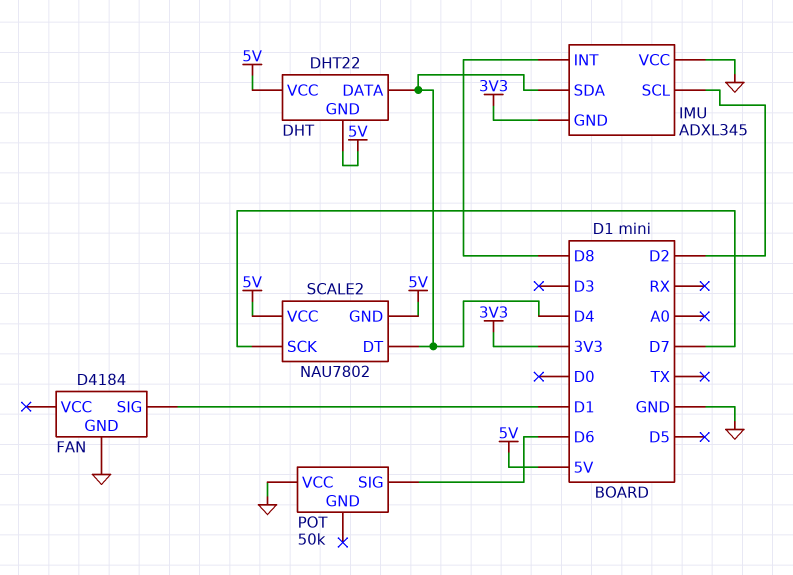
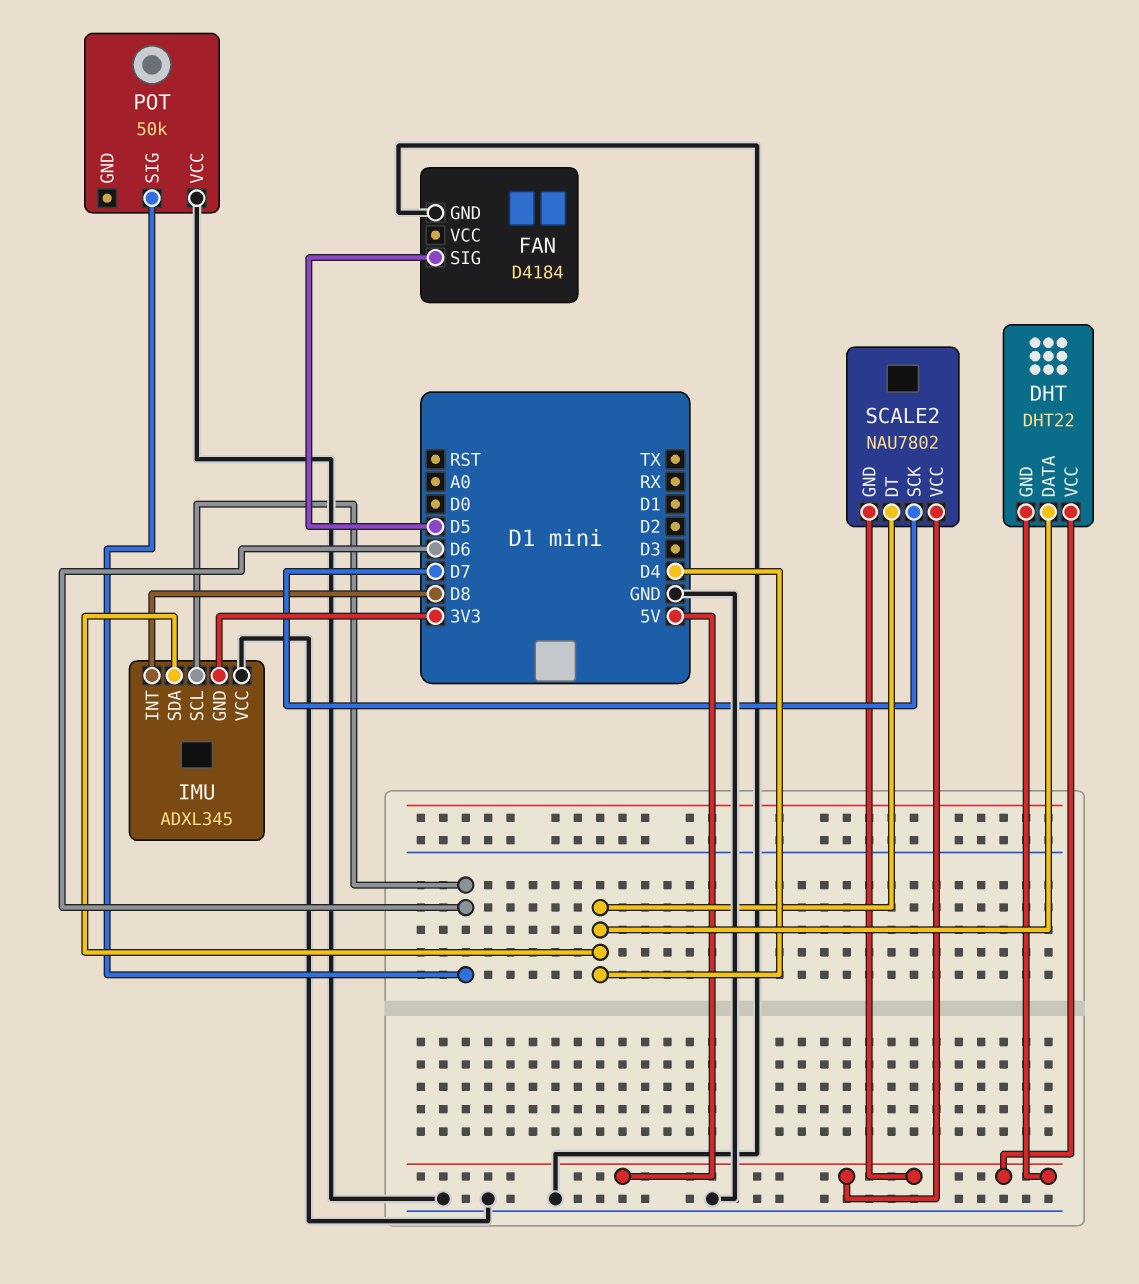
FAN pin SIG: D1 -> D5
IMU pin SCL: D2 -> D6

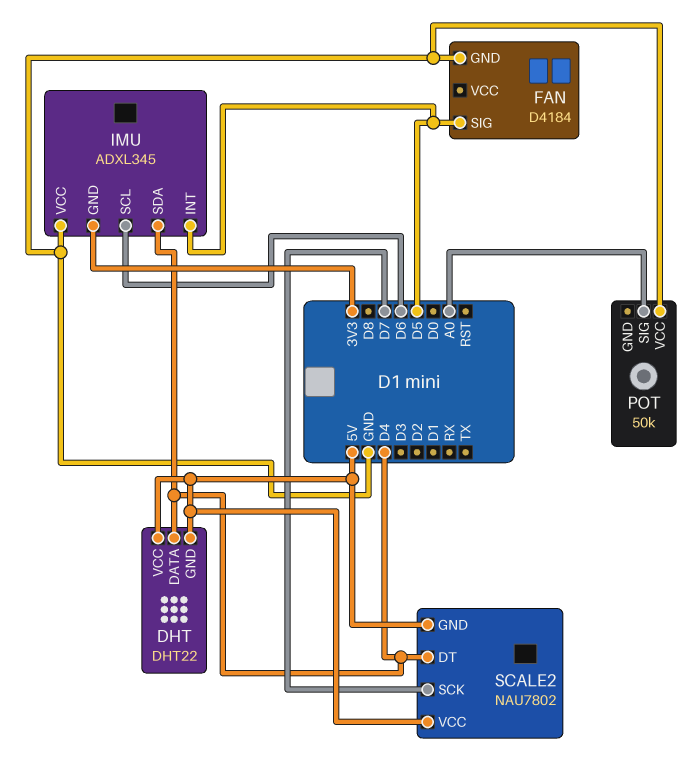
IMU pin INT: D8 -> D5
POT pin SIG: D6 -> A0

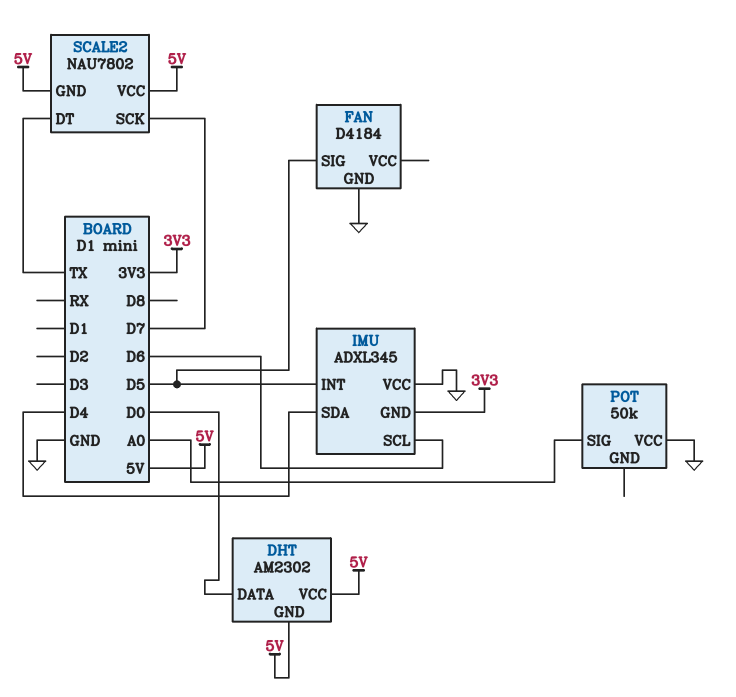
DHT: DHT22 -> AM2302
DHT pin DATA: D4 -> D0
SCALE2 pin DT: D4 -> TX

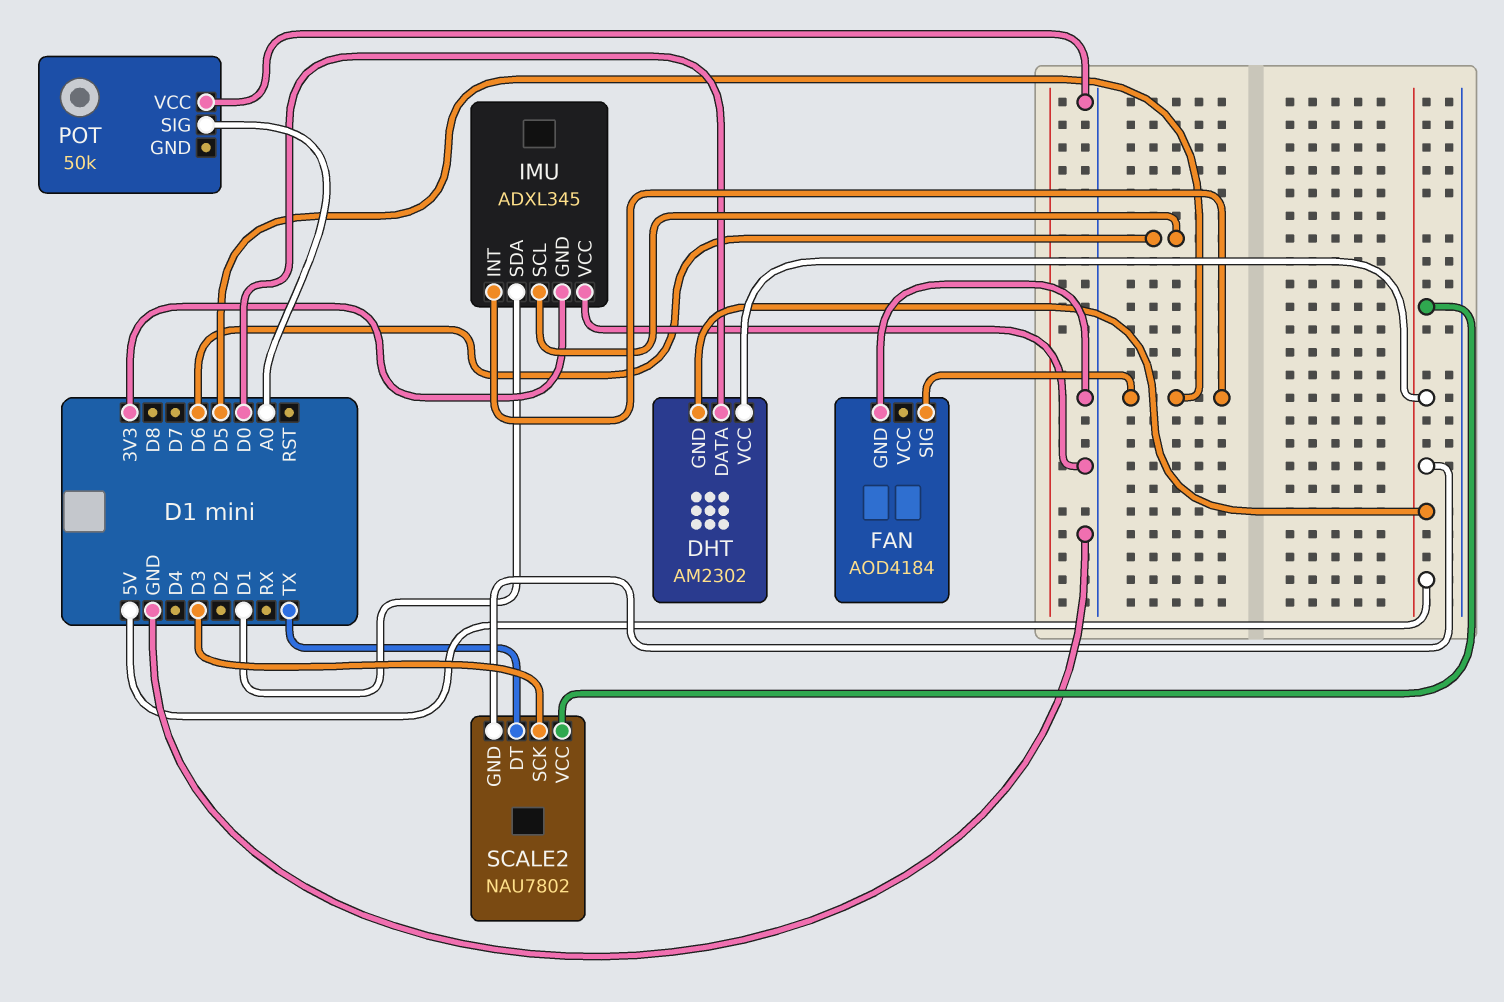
FAN: D4184 -> AOD4184
IMU pin SDA: D4 -> D1
SCALE2 pin SCK: D7 -> D3

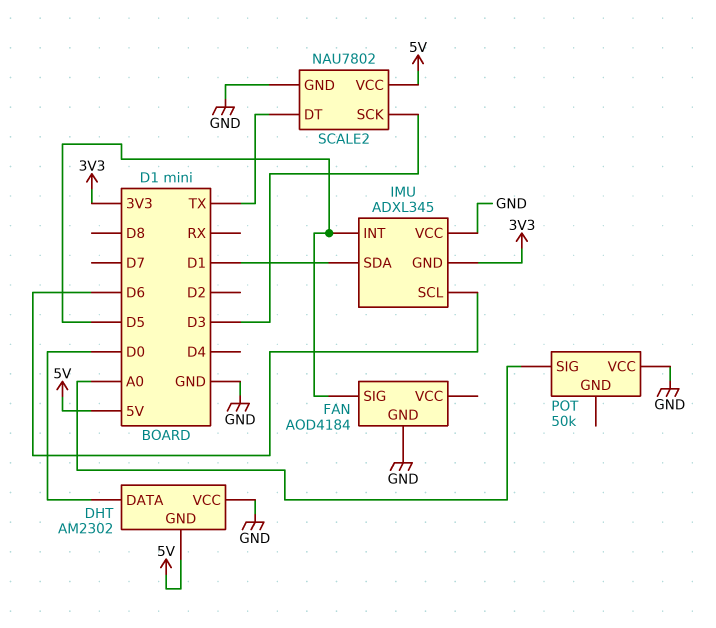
DHT pin VCC: 5V -> GND
SCALE2 pin GND: 5V -> GND

